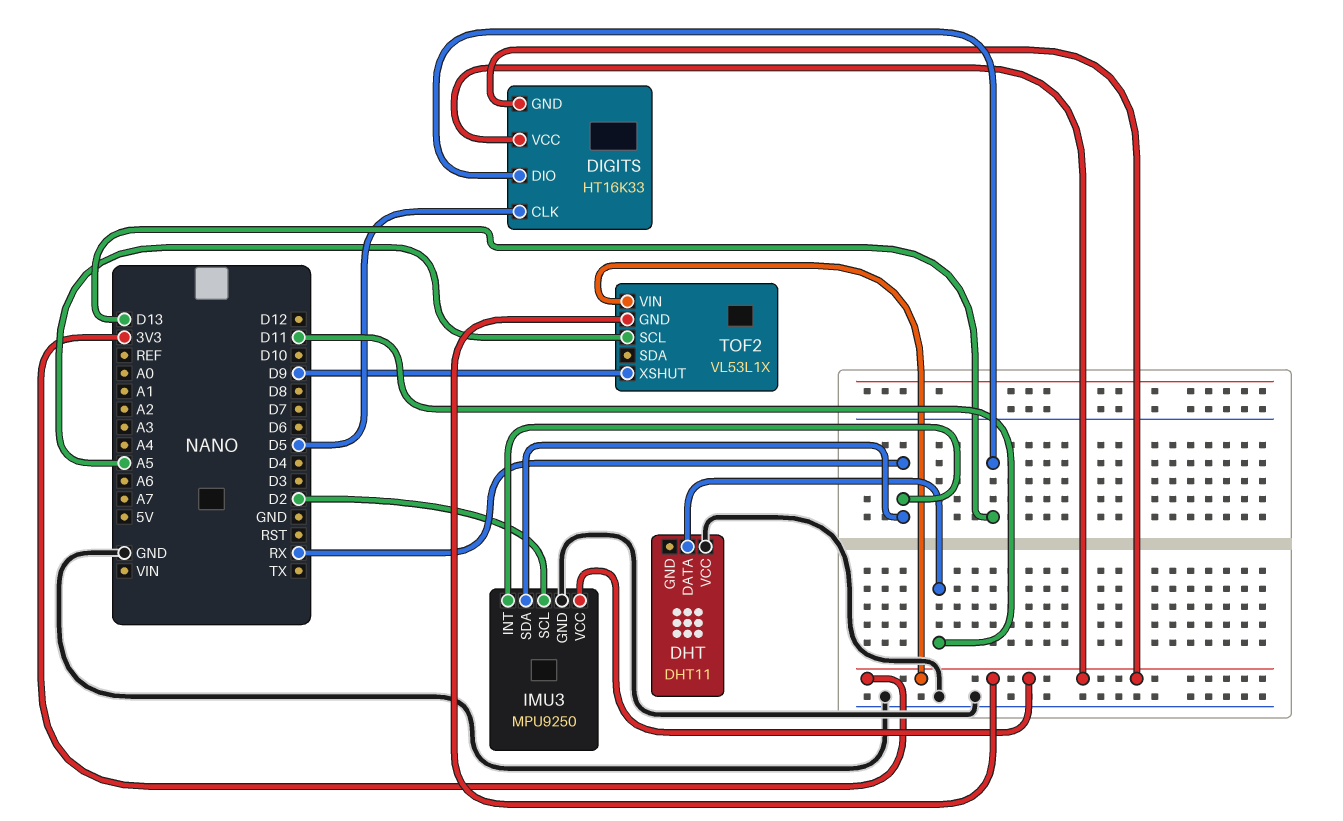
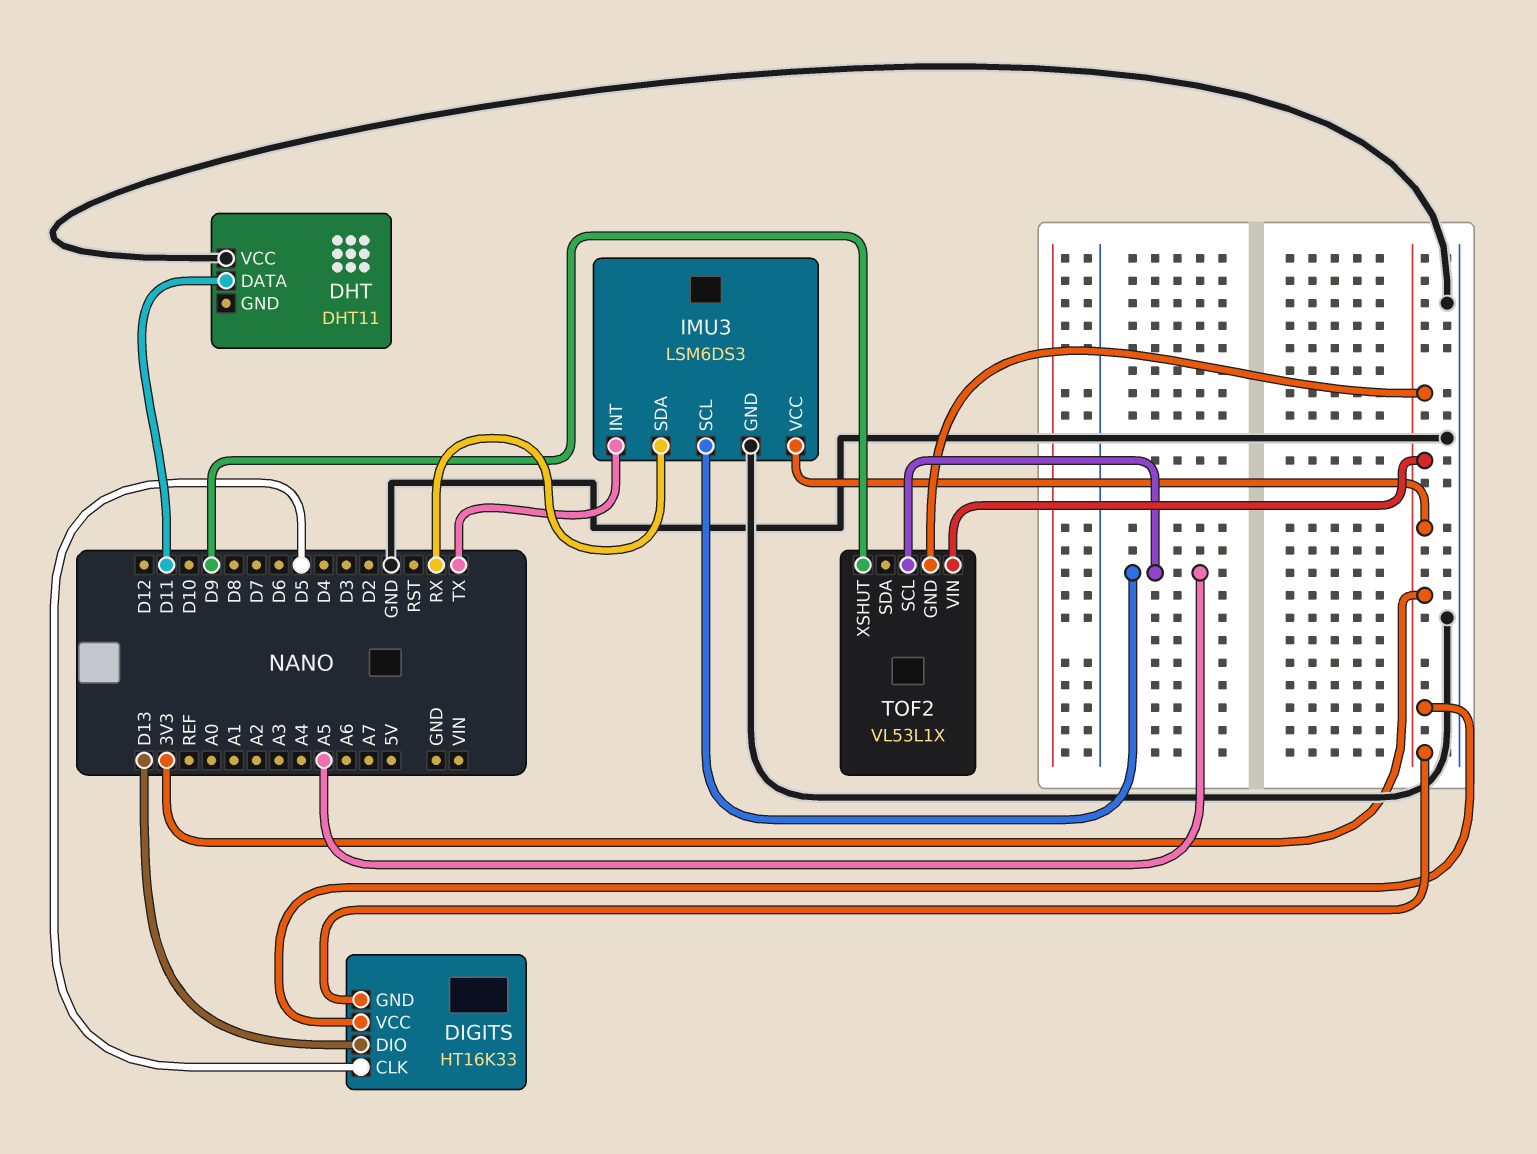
IMU3: MPU9250 -> LSM6DS3
IMU3 pin INT: RX -> TX
IMU3 pin SCL: D2 -> A5

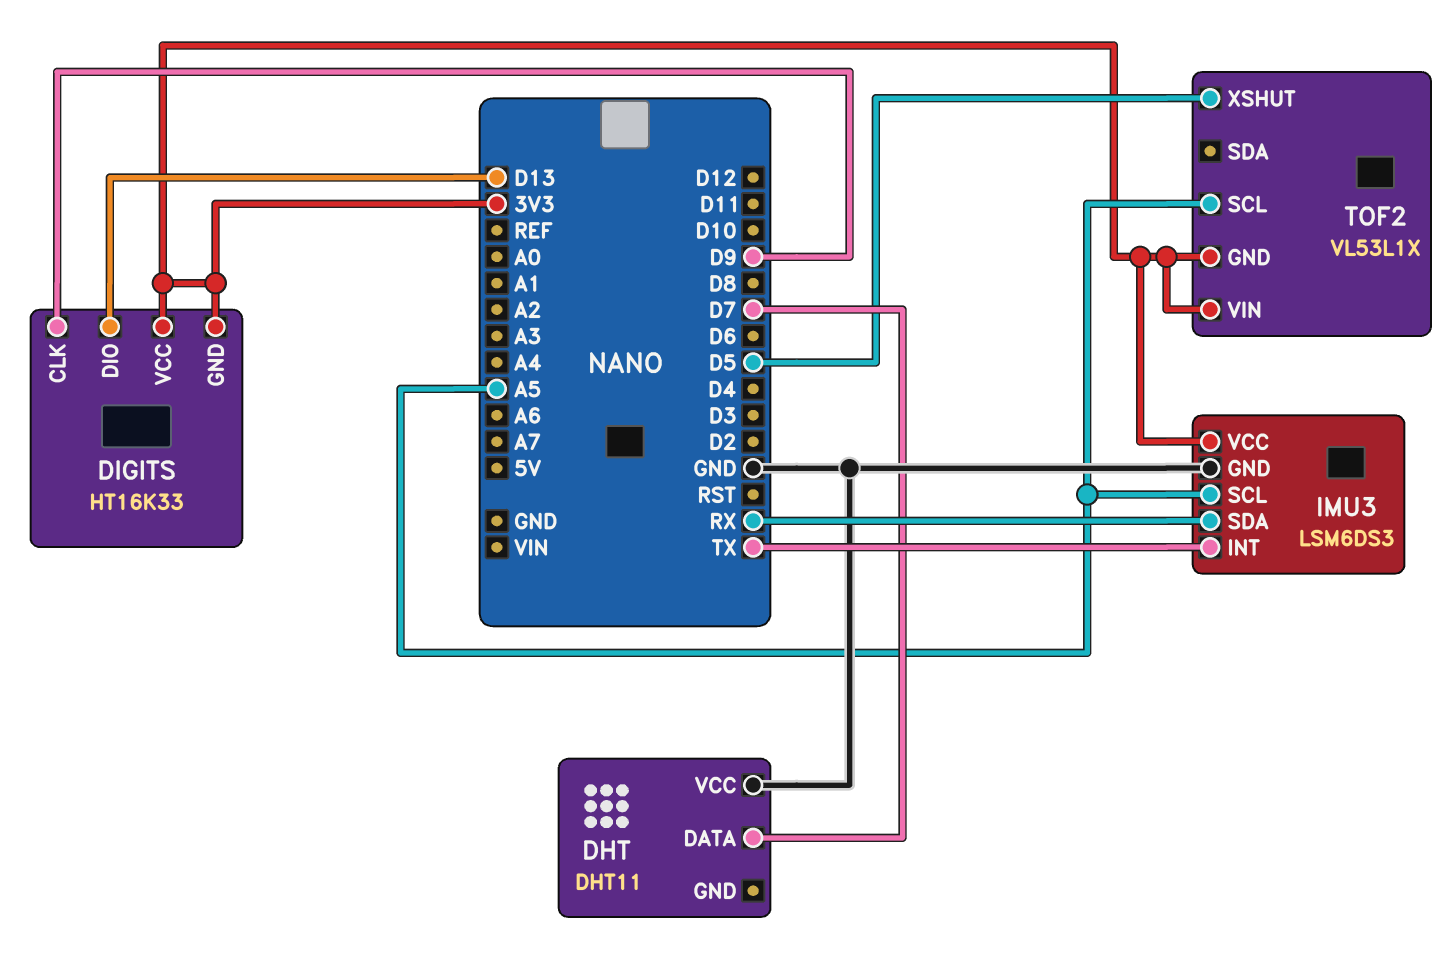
DHT pin DATA: D11 -> D7
DIGITS pin CLK: D5 -> D9
TOF2 pin XSHUT: D9 -> D5

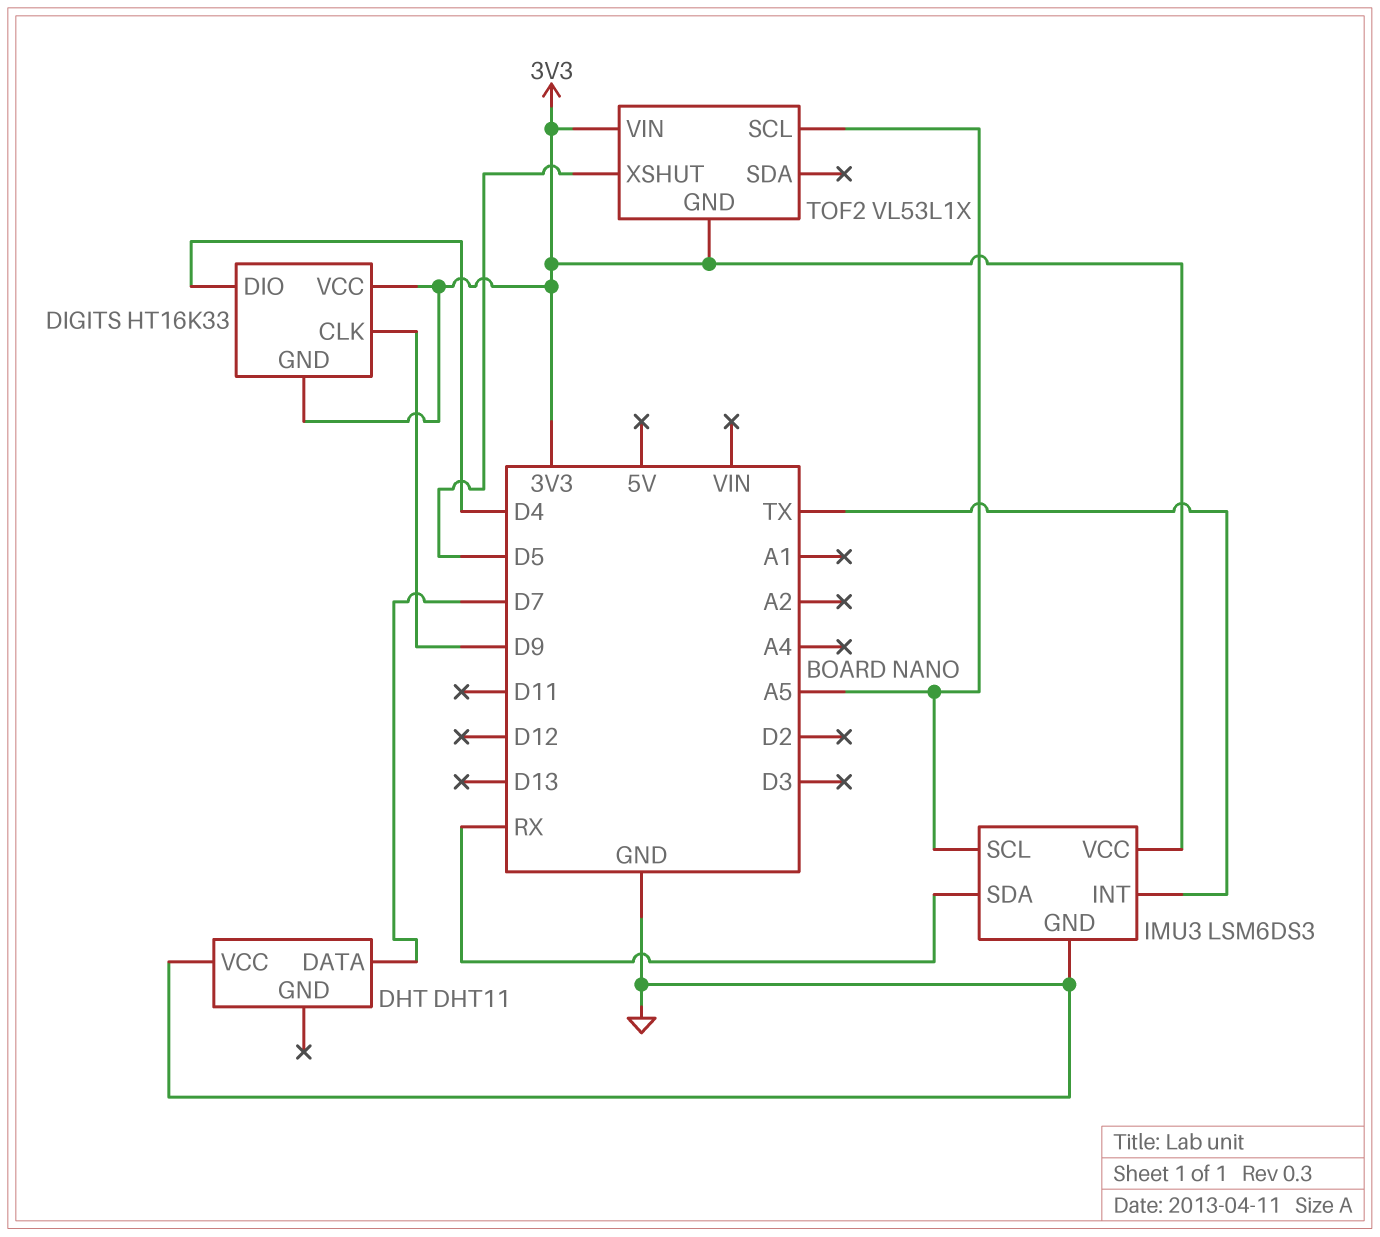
DIGITS pin DIO: D13 -> D4

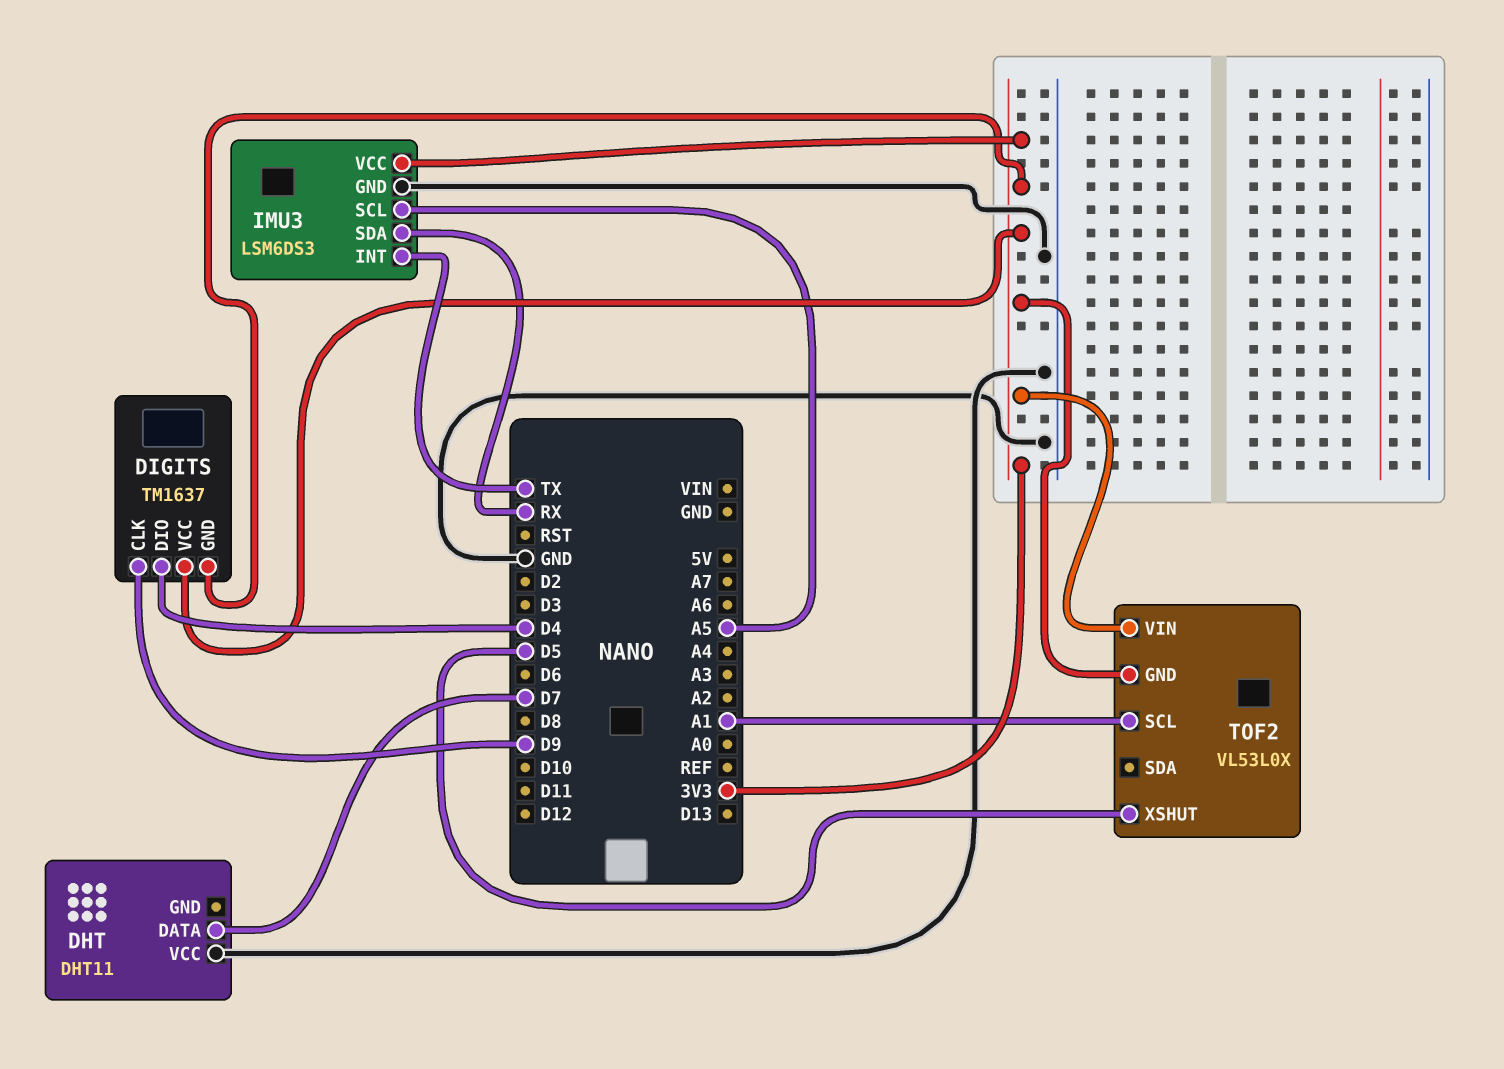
DIGITS: HT16K33 -> TM1637
TOF2: VL53L1X -> VL53L0X
TOF2 pin SCL: A5 -> A1

